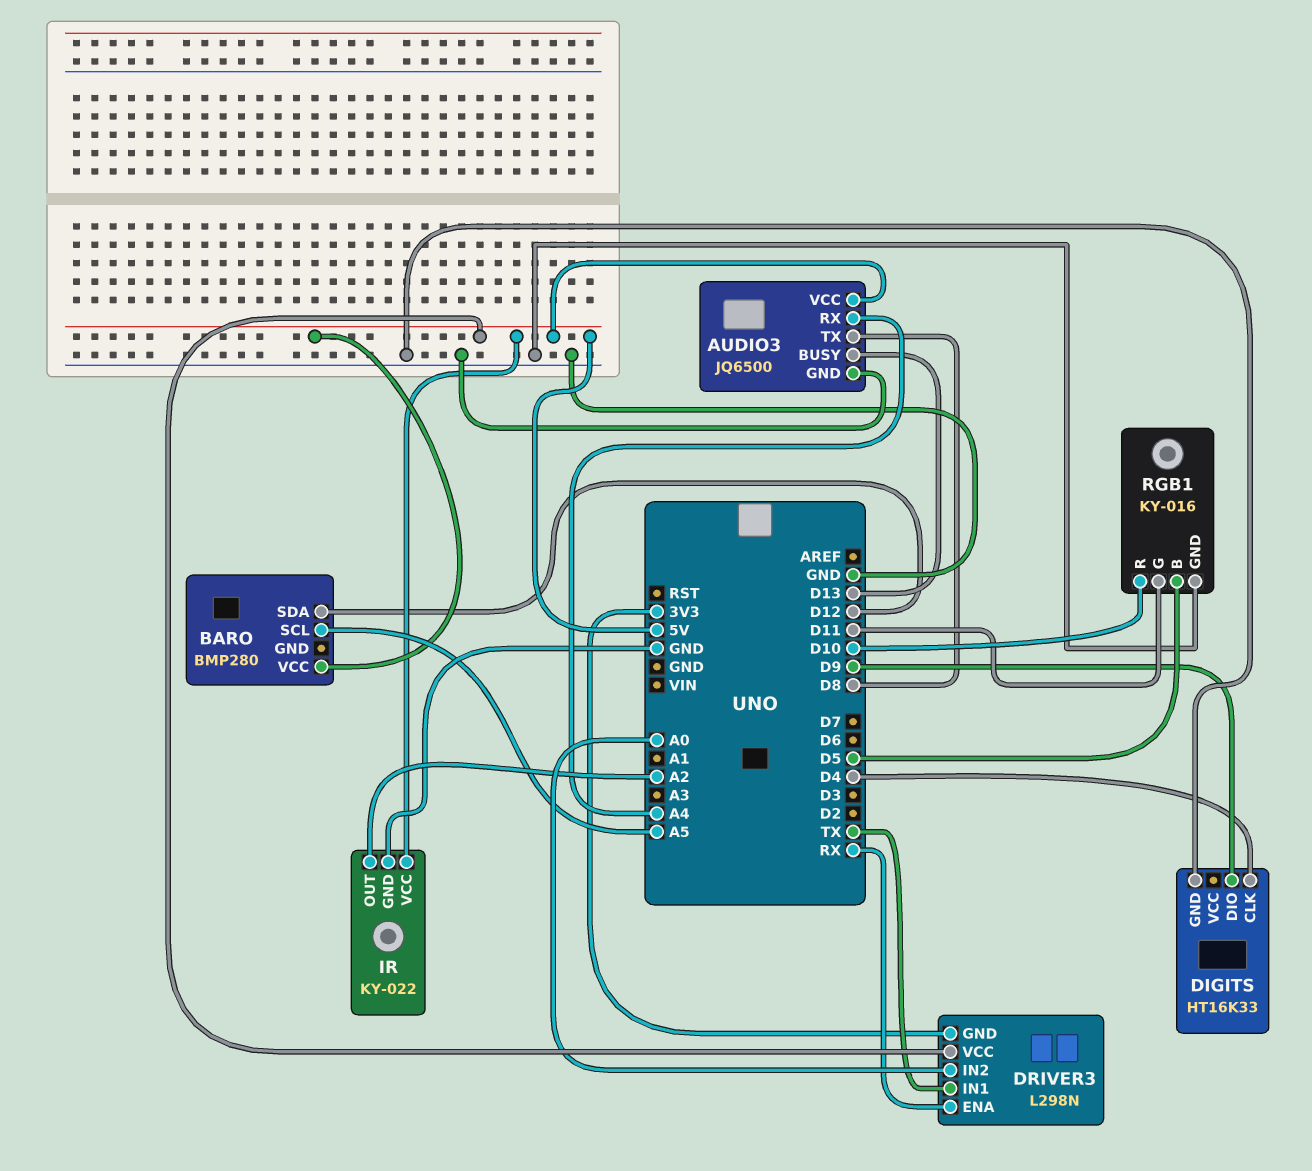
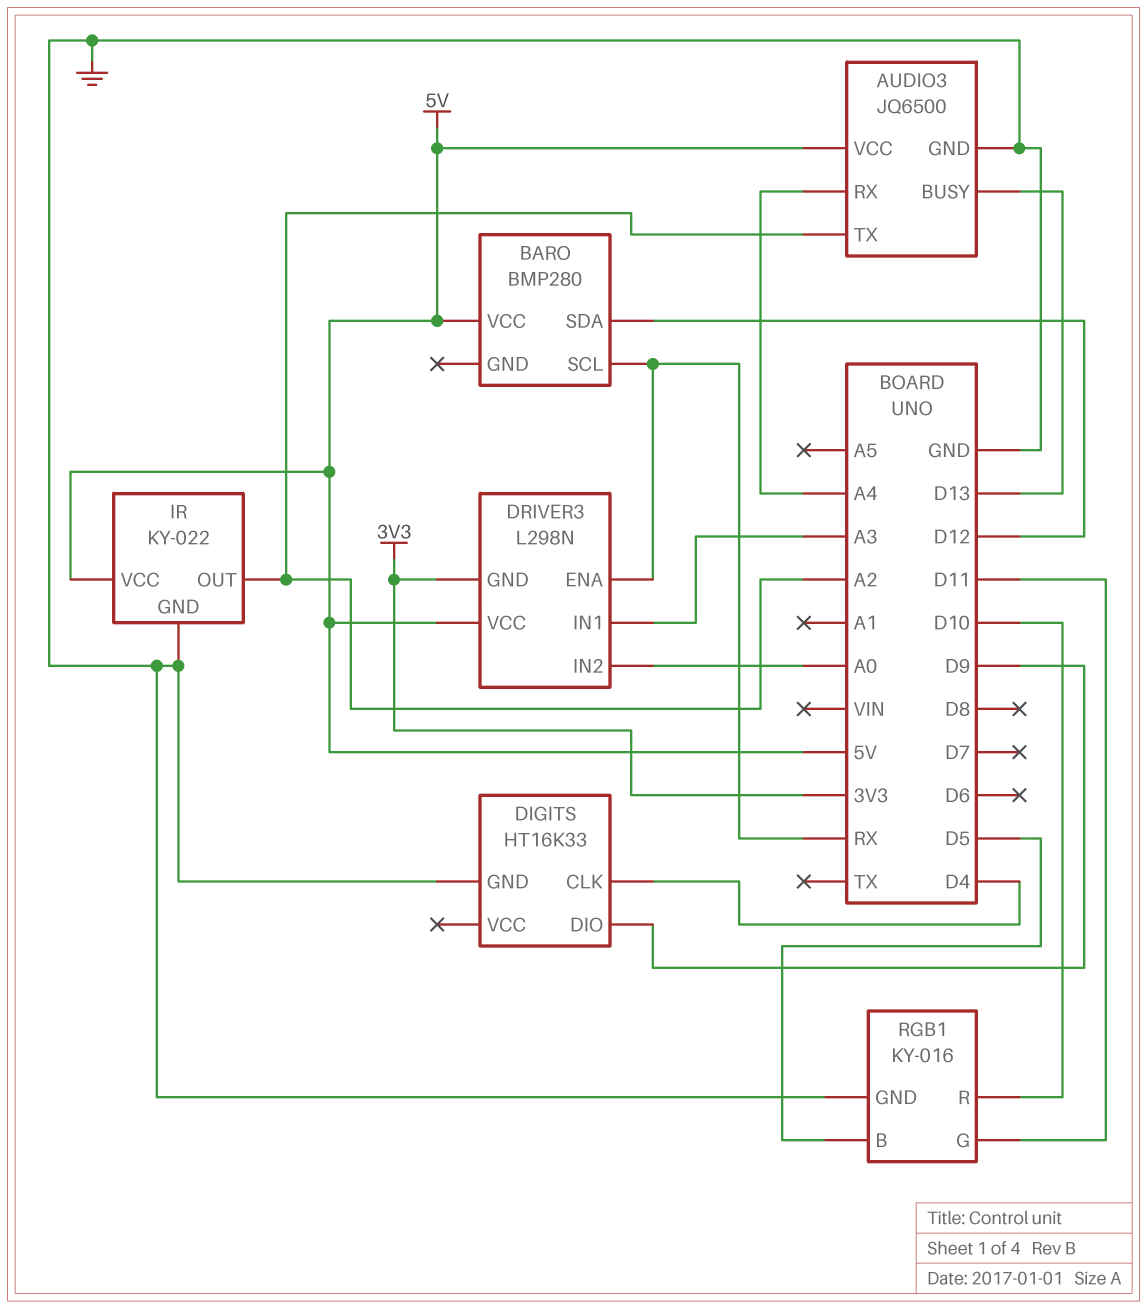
AUDIO3 pin TX: D8 -> A2
BARO pin SCL: A5 -> RX
DRIVER3 pin IN1: TX -> A3

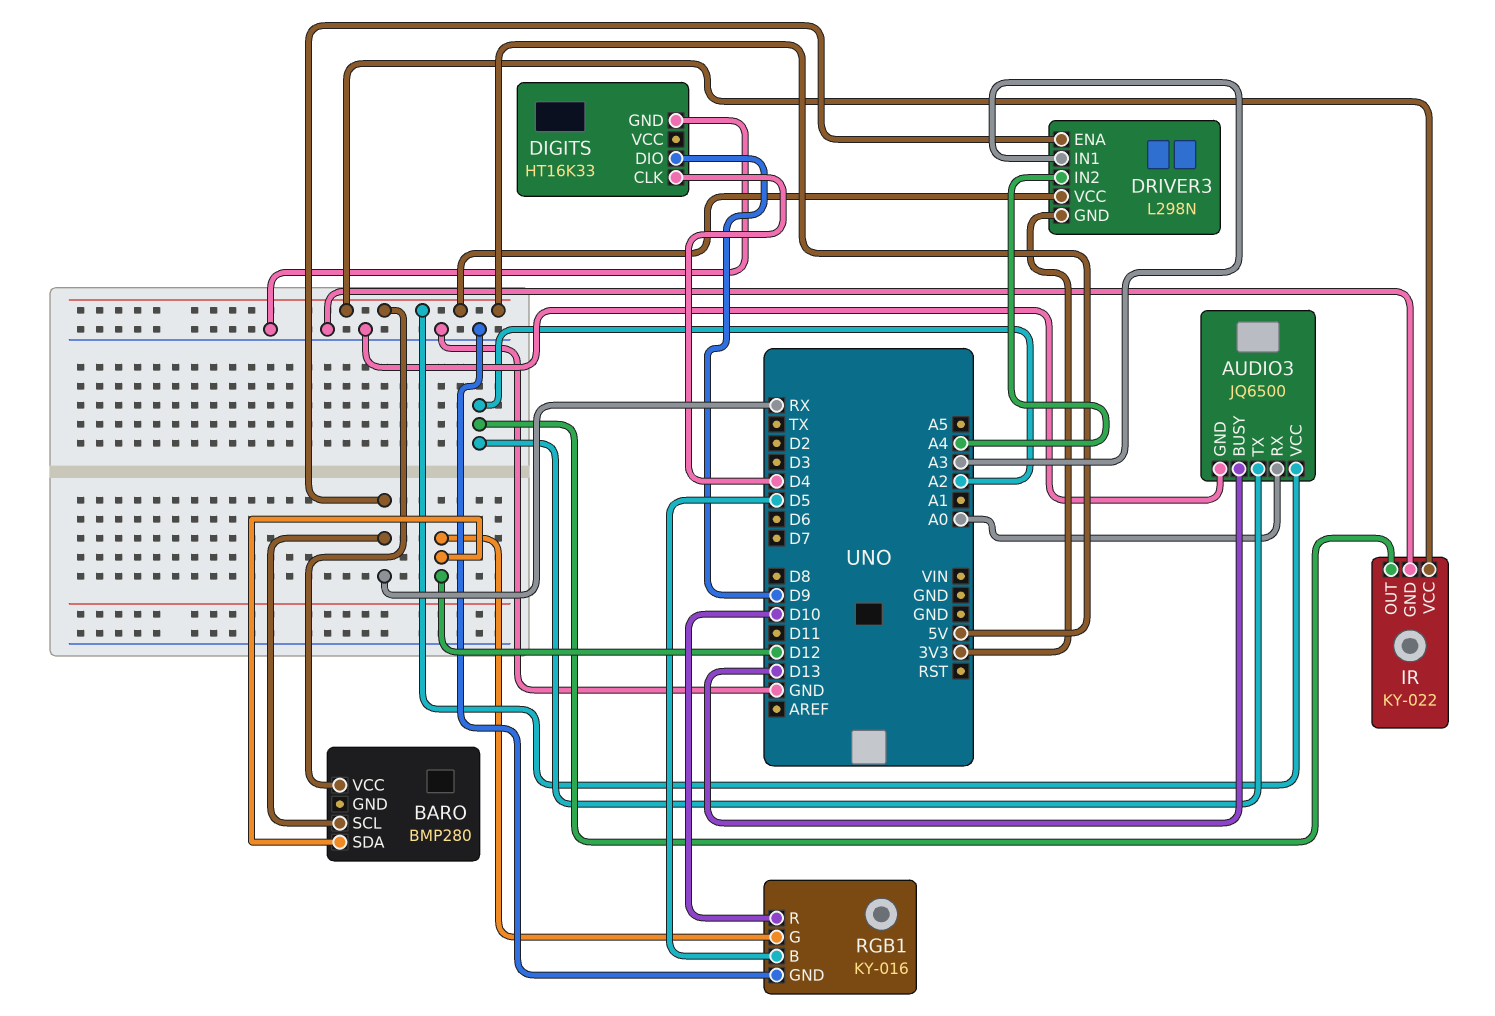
AUDIO3 pin RX: A4 -> A0
DRIVER3 pin IN2: A0 -> A4
RGB1 pin G: D11 -> D12

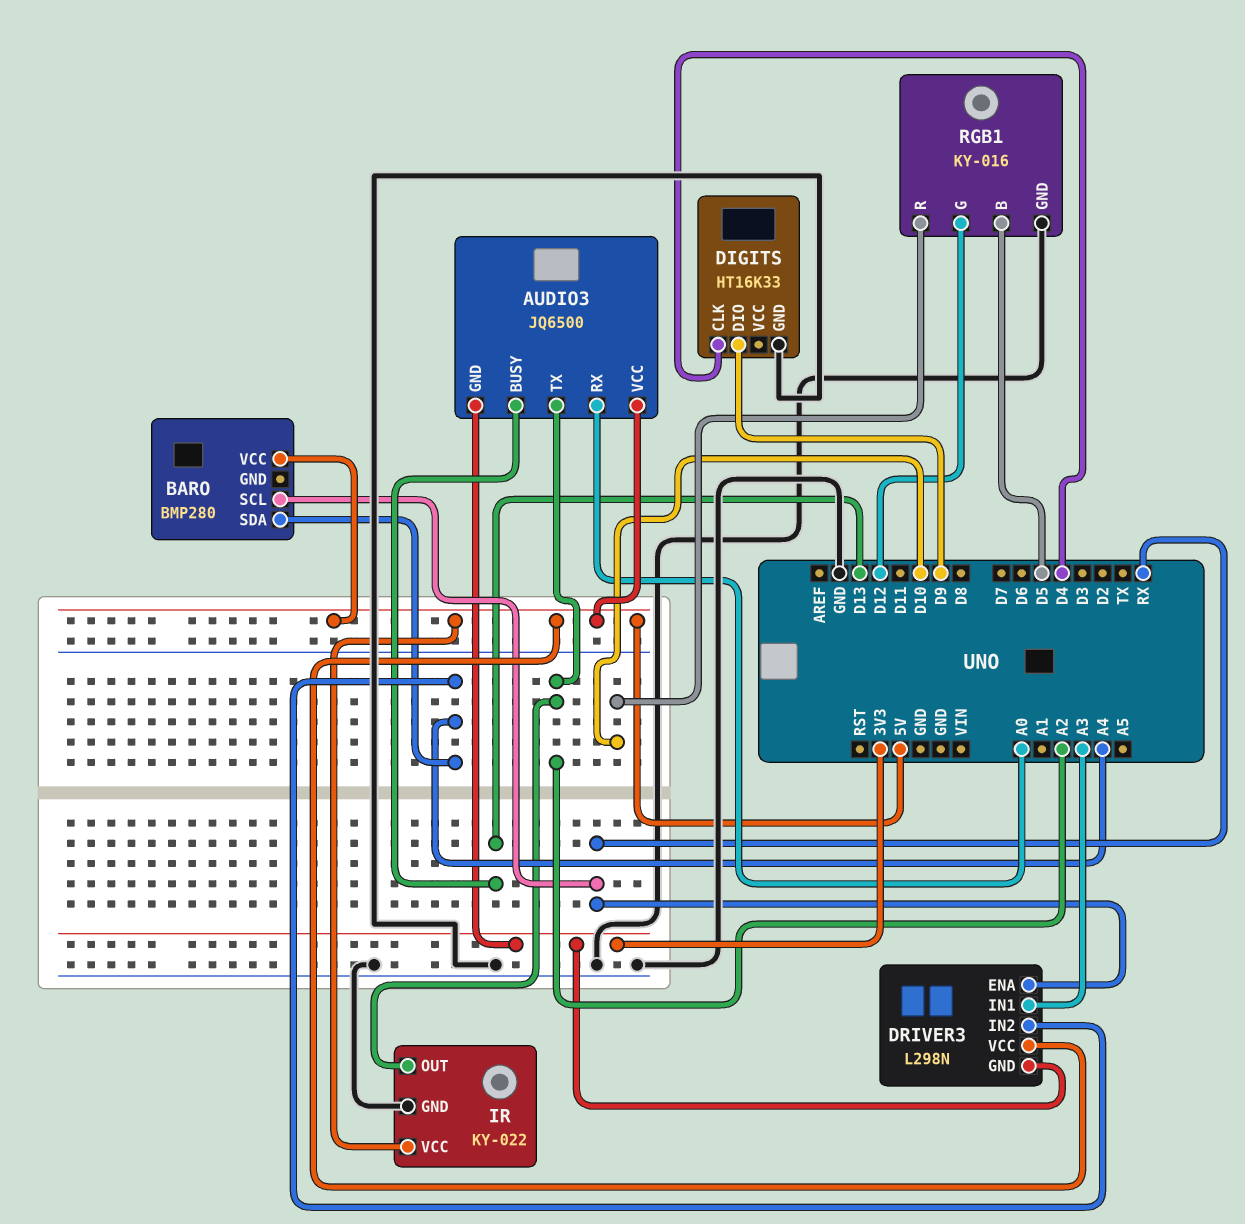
AUDIO3 pin GND: GND -> 3V3
BARO pin SDA: D12 -> A4

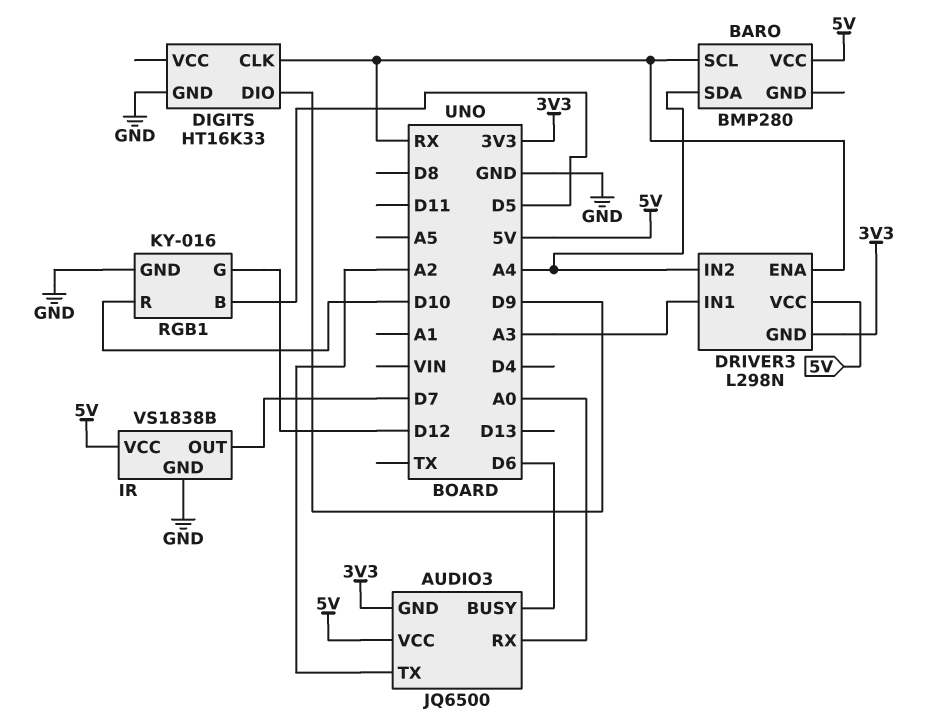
AUDIO3 pin BUSY: D13 -> D6
DIGITS pin CLK: D4 -> RX
IR: KY-022 -> VS1838B
IR pin OUT: A2 -> D7

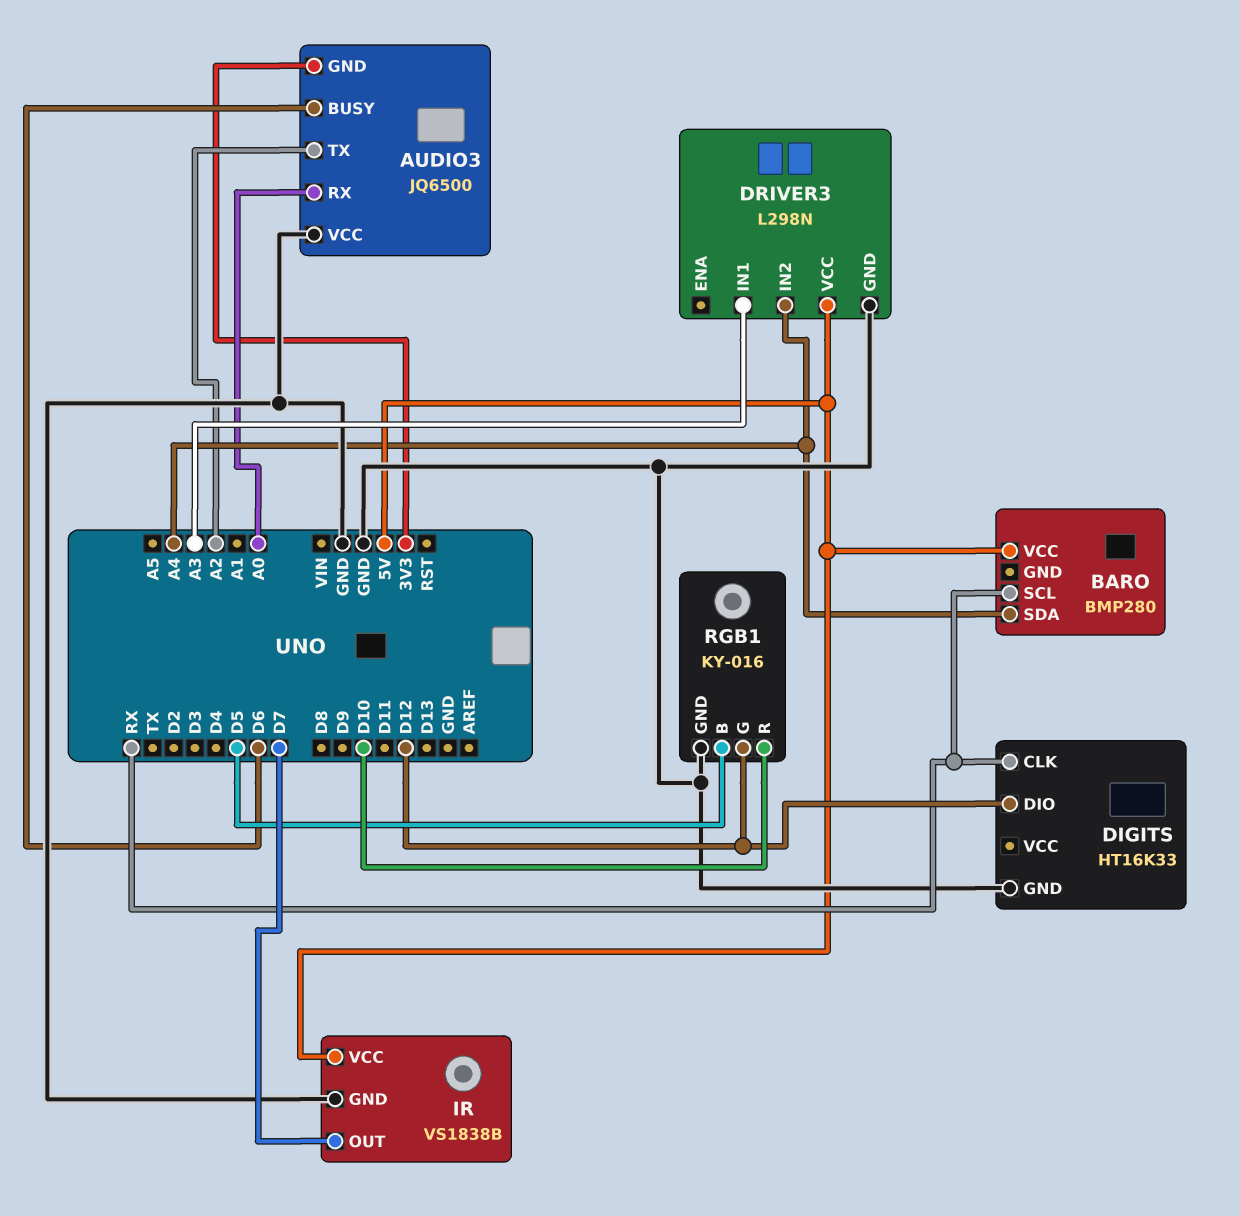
AUDIO3 pin VCC: 5V -> GND
DIGITS pin DIO: D9 -> D12
DRIVER3 pin ENA: RX -> none
DRIVER3 pin GND: 3V3 -> GND

